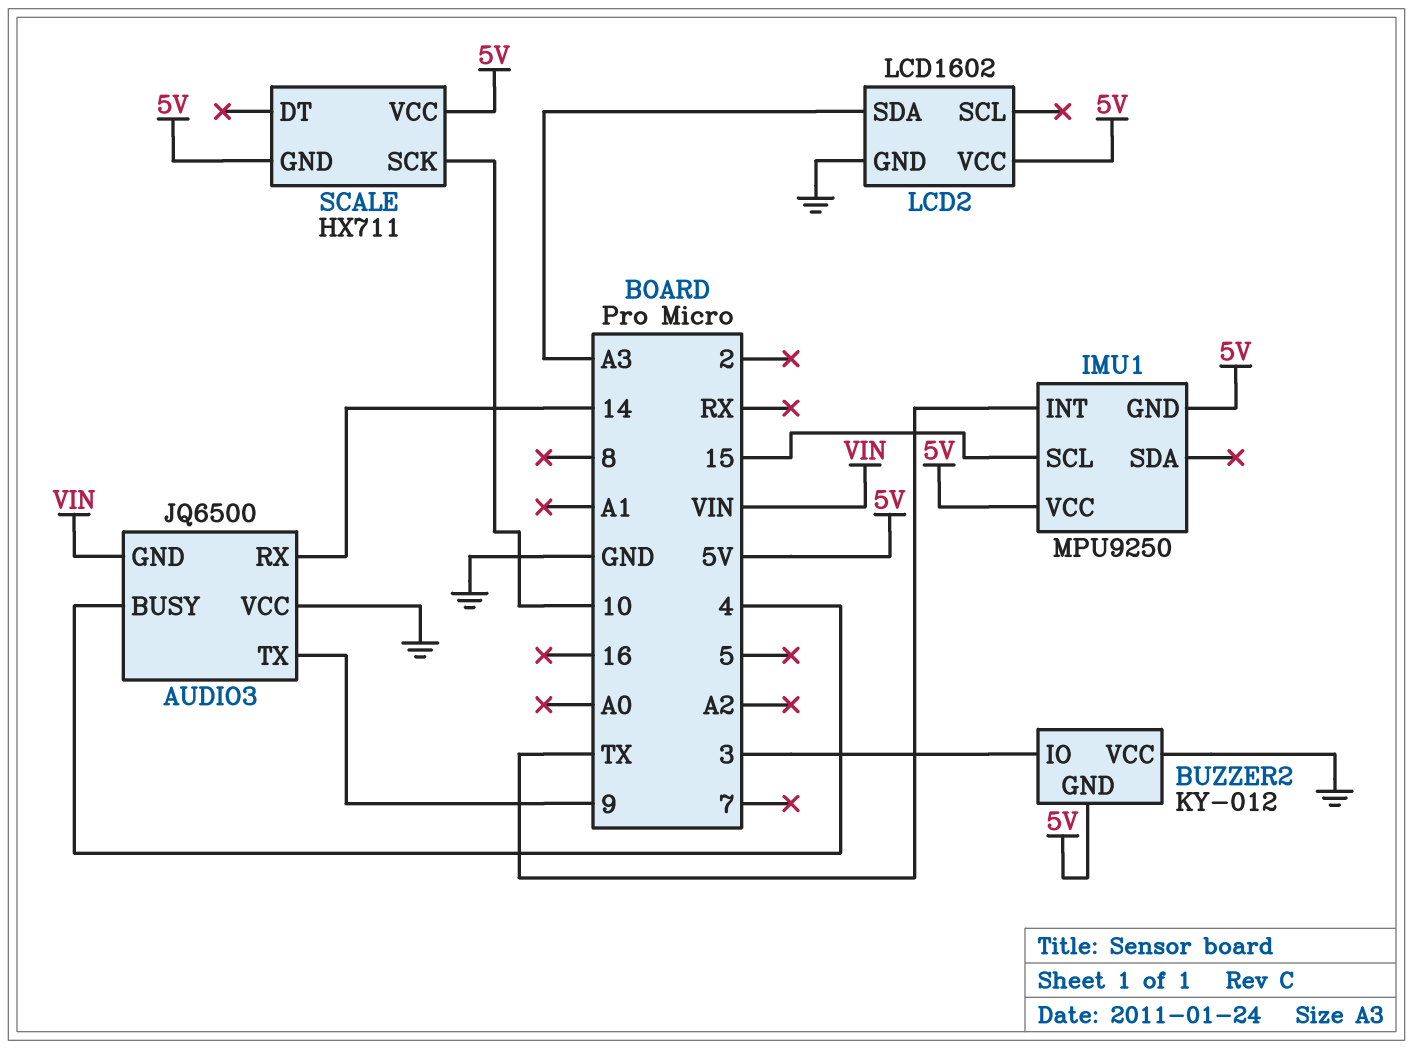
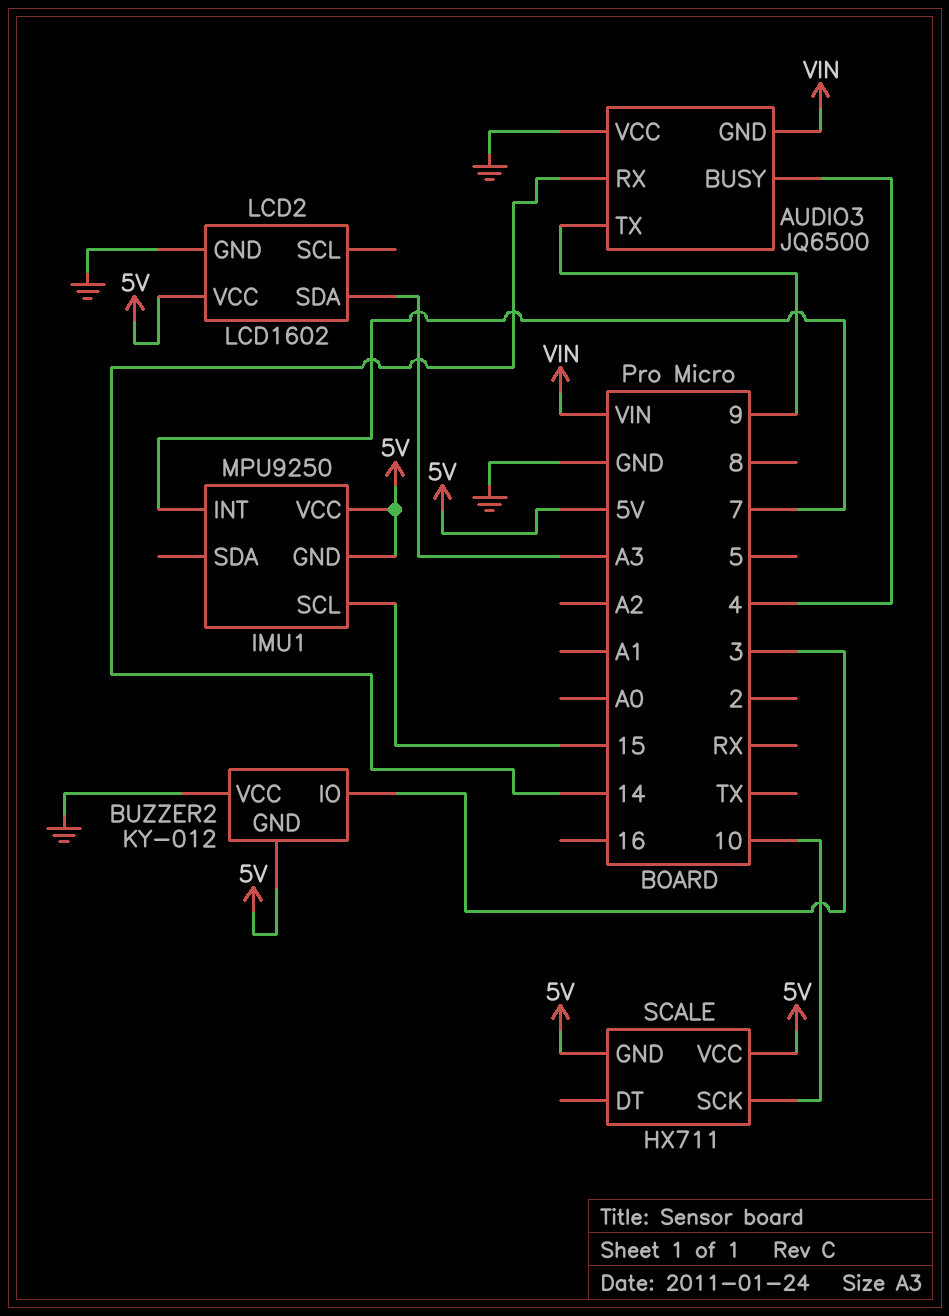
IMU1 pin INT: TX -> 7

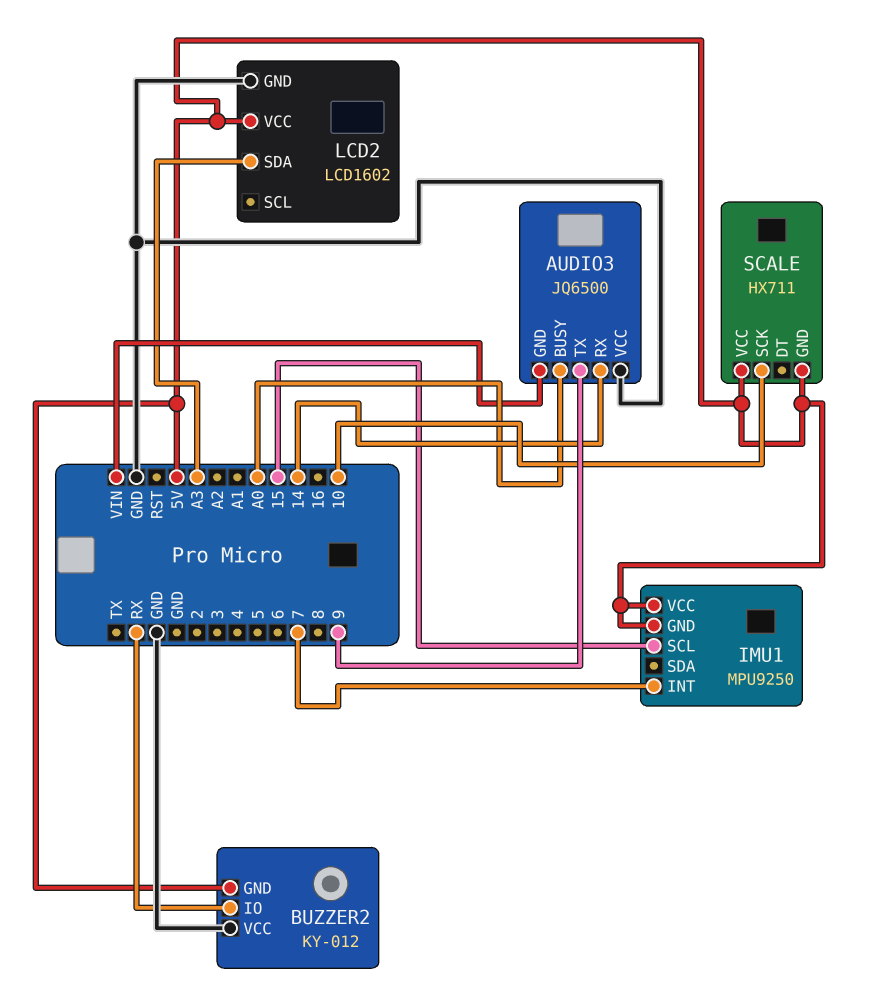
AUDIO3 pin BUSY: 4 -> A0
BUZZER2 pin IO: 3 -> RX

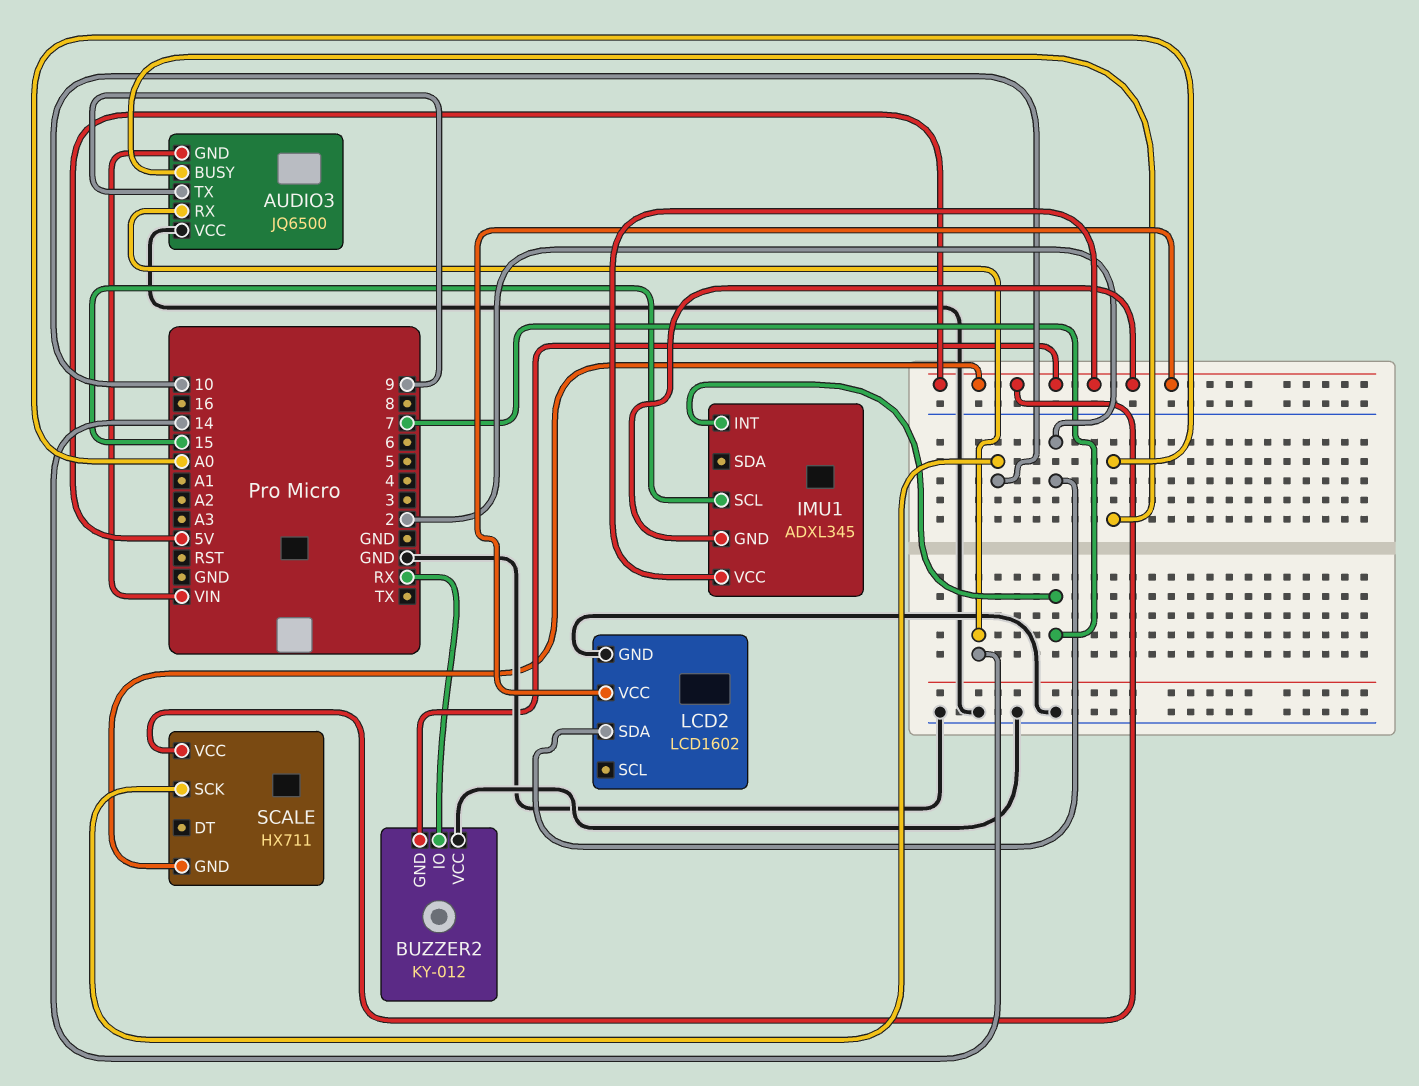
IMU1: MPU9250 -> ADXL345
LCD2 pin SDA: A3 -> 2

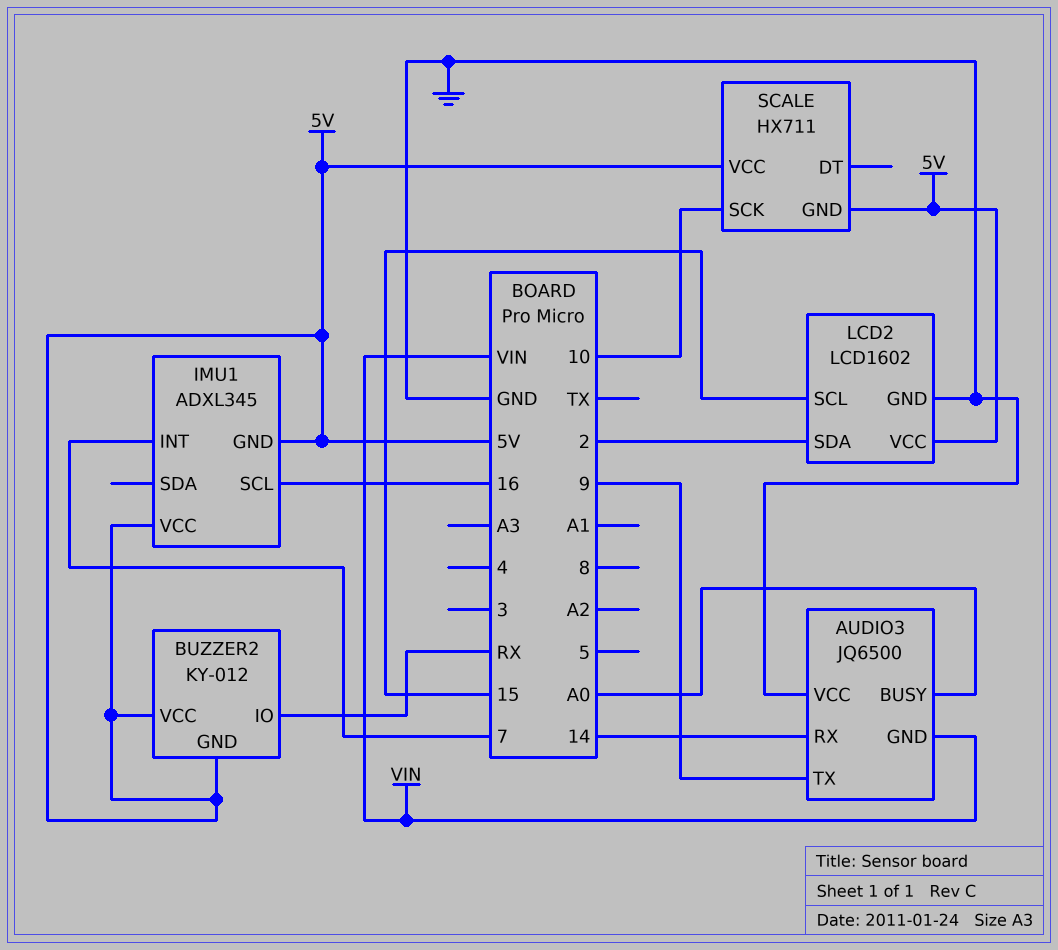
BUZZER2 pin VCC: GND -> 5V
IMU1 pin SCL: 15 -> 16
LCD2 pin SCL: none -> 15

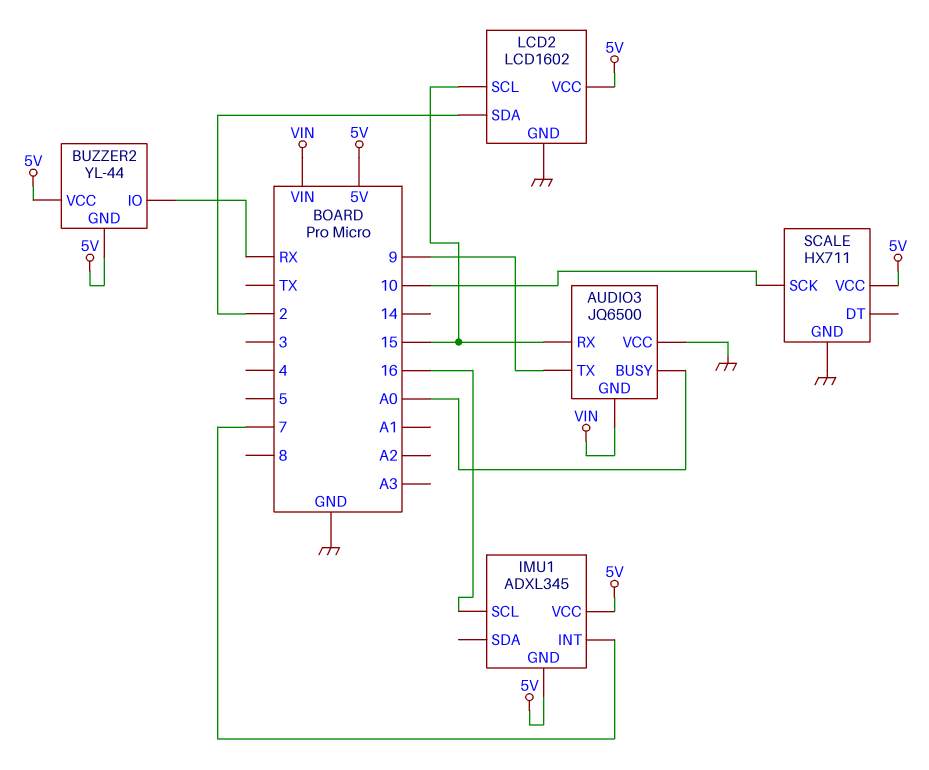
AUDIO3 pin RX: 14 -> 15
BUZZER2: KY-012 -> YL-44
SCALE pin GND: 5V -> GND

